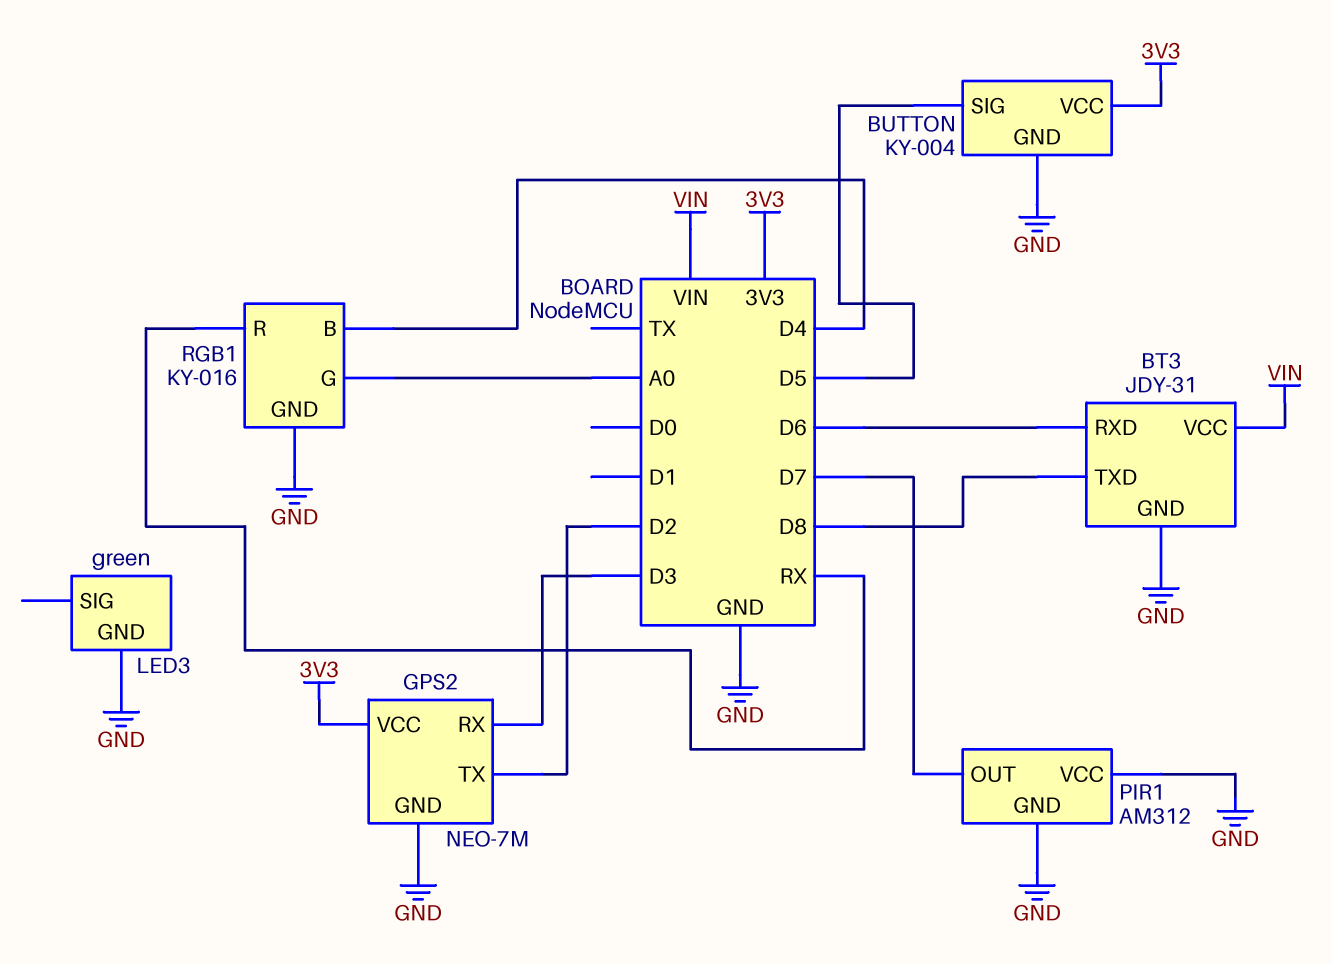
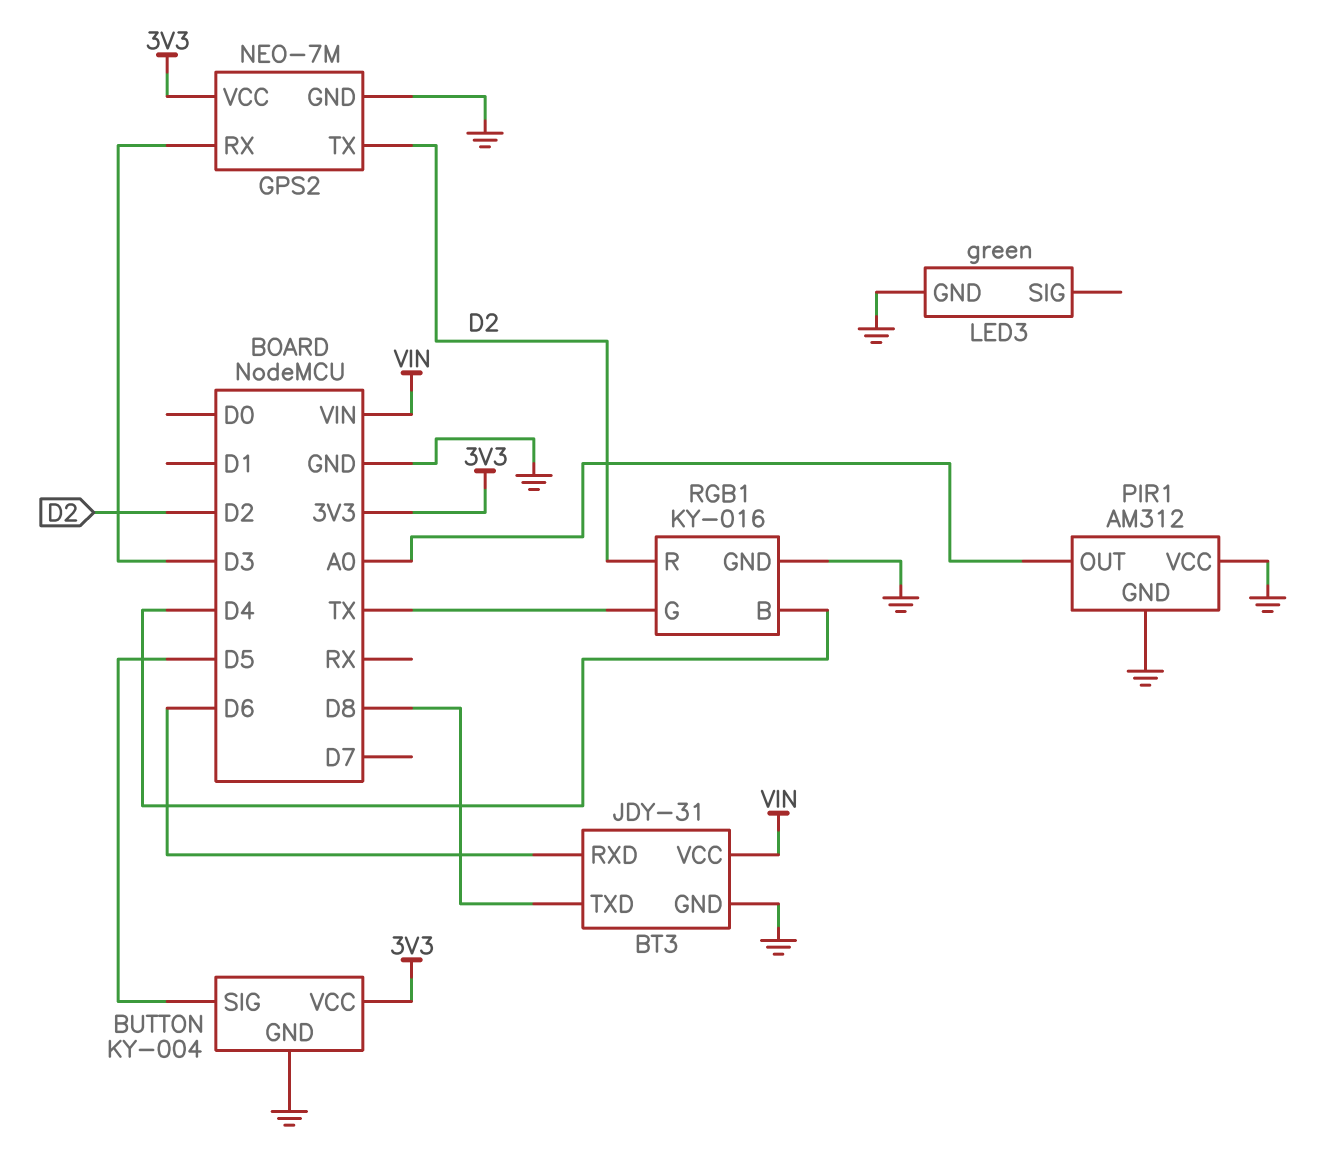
PIR1 pin OUT: D7 -> A0
RGB1 pin G: A0 -> TX
RGB1 pin R: RX -> D2

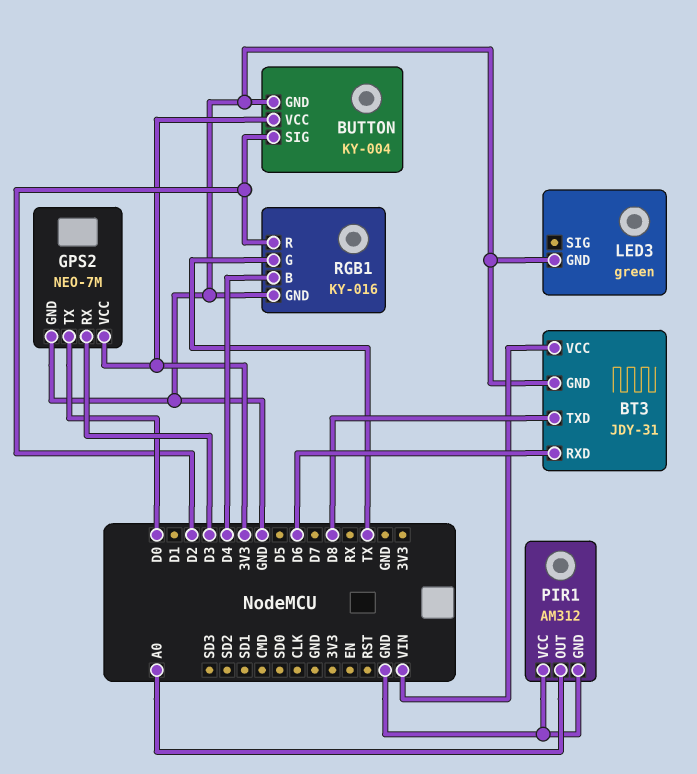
BUTTON pin SIG: D5 -> D2
GPS2 pin TX: D2 -> D0

